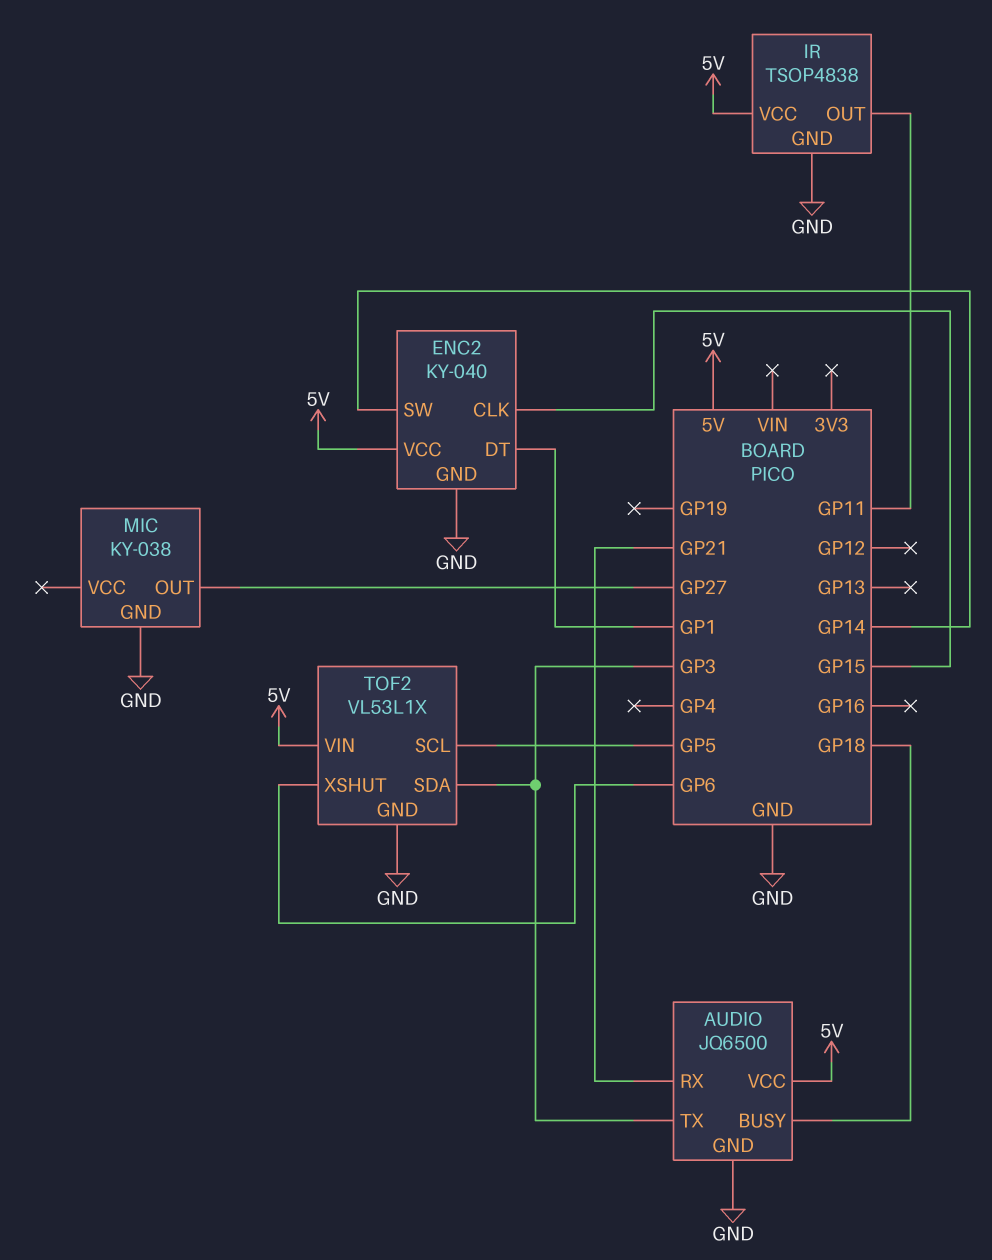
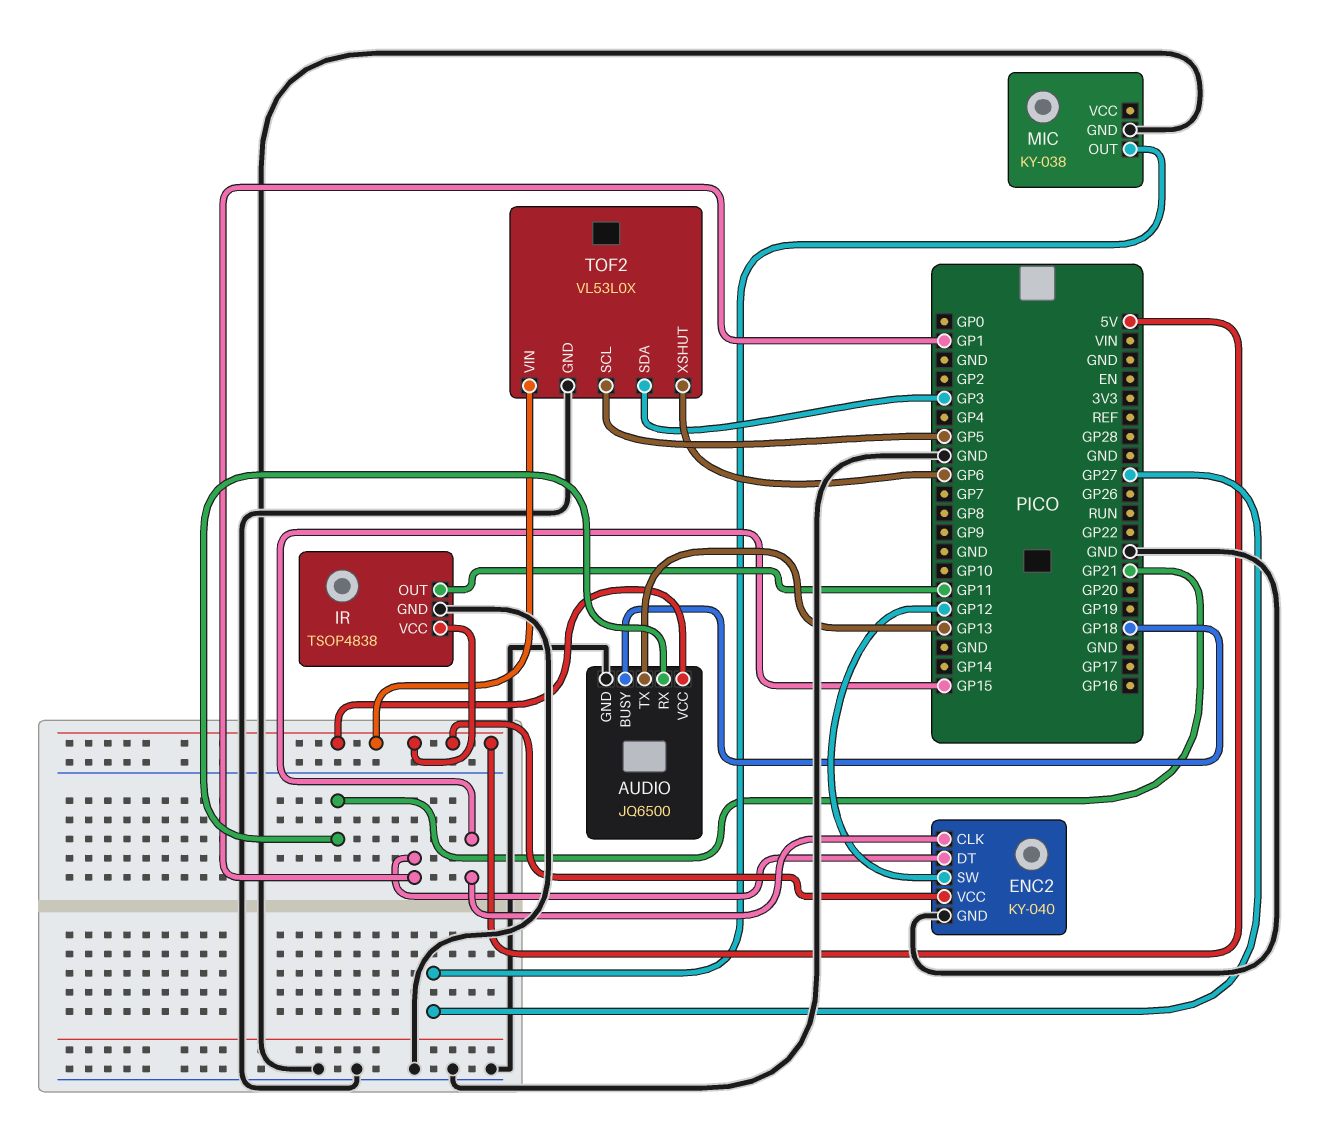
AUDIO pin TX: GP3 -> GP13
ENC2 pin SW: GP14 -> GP12
TOF2: VL53L1X -> VL53L0X

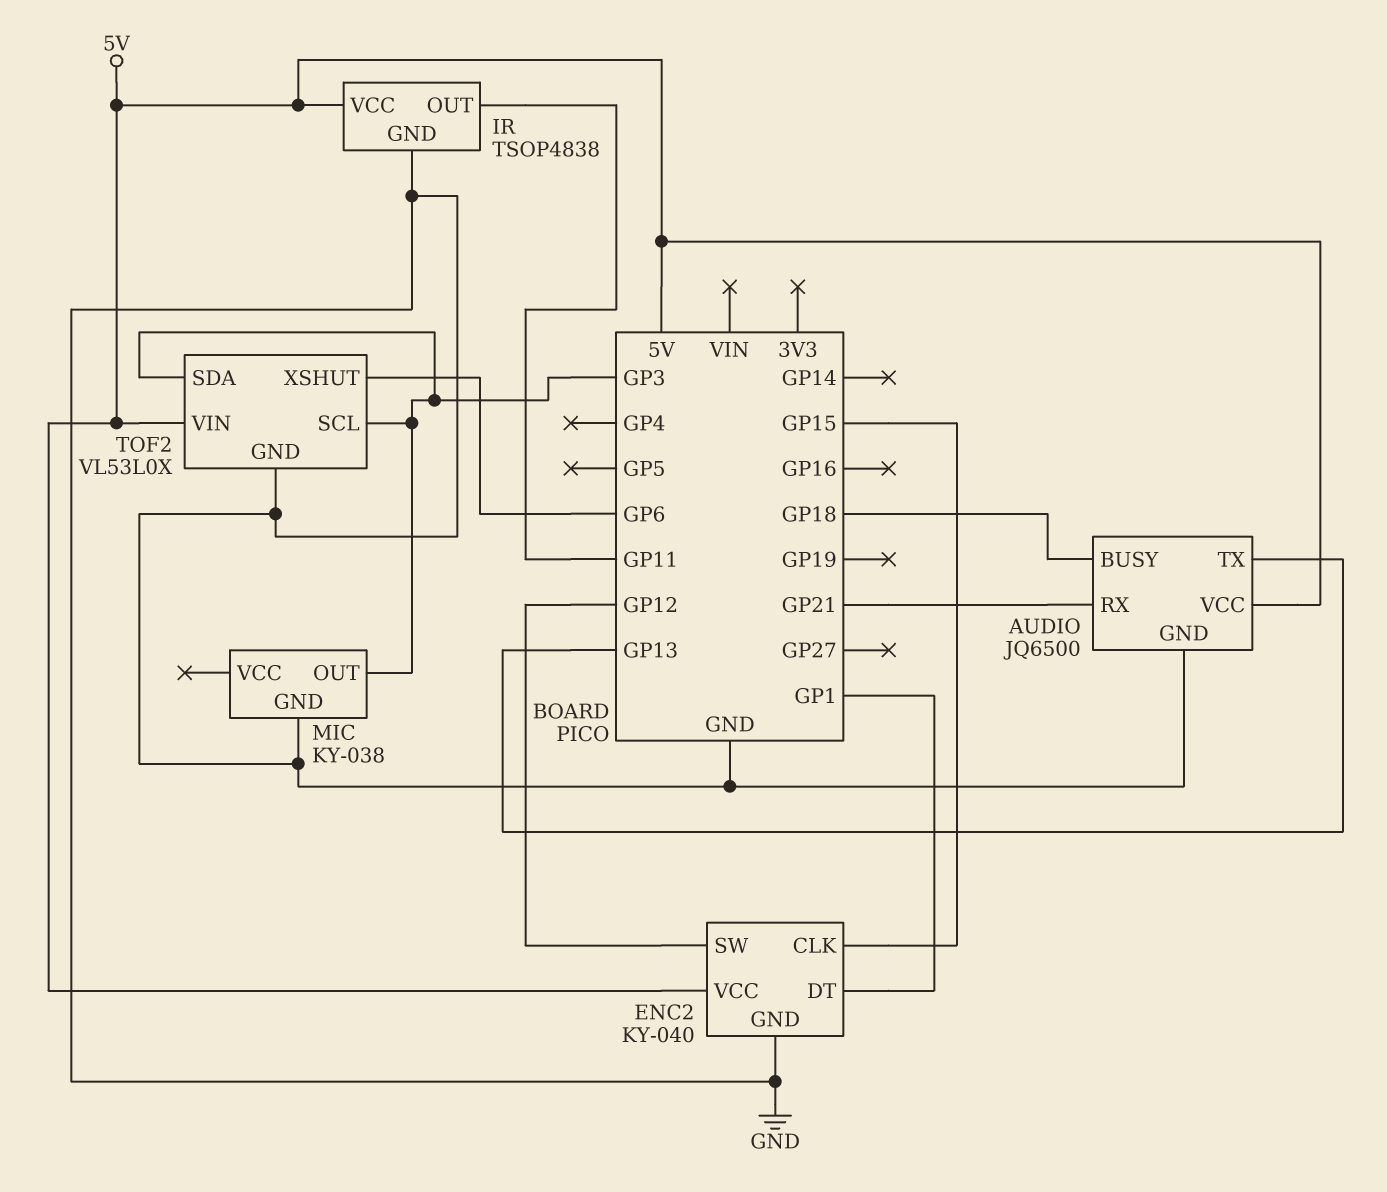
MIC pin OUT: GP27 -> GP3
TOF2 pin SCL: GP5 -> GP3

